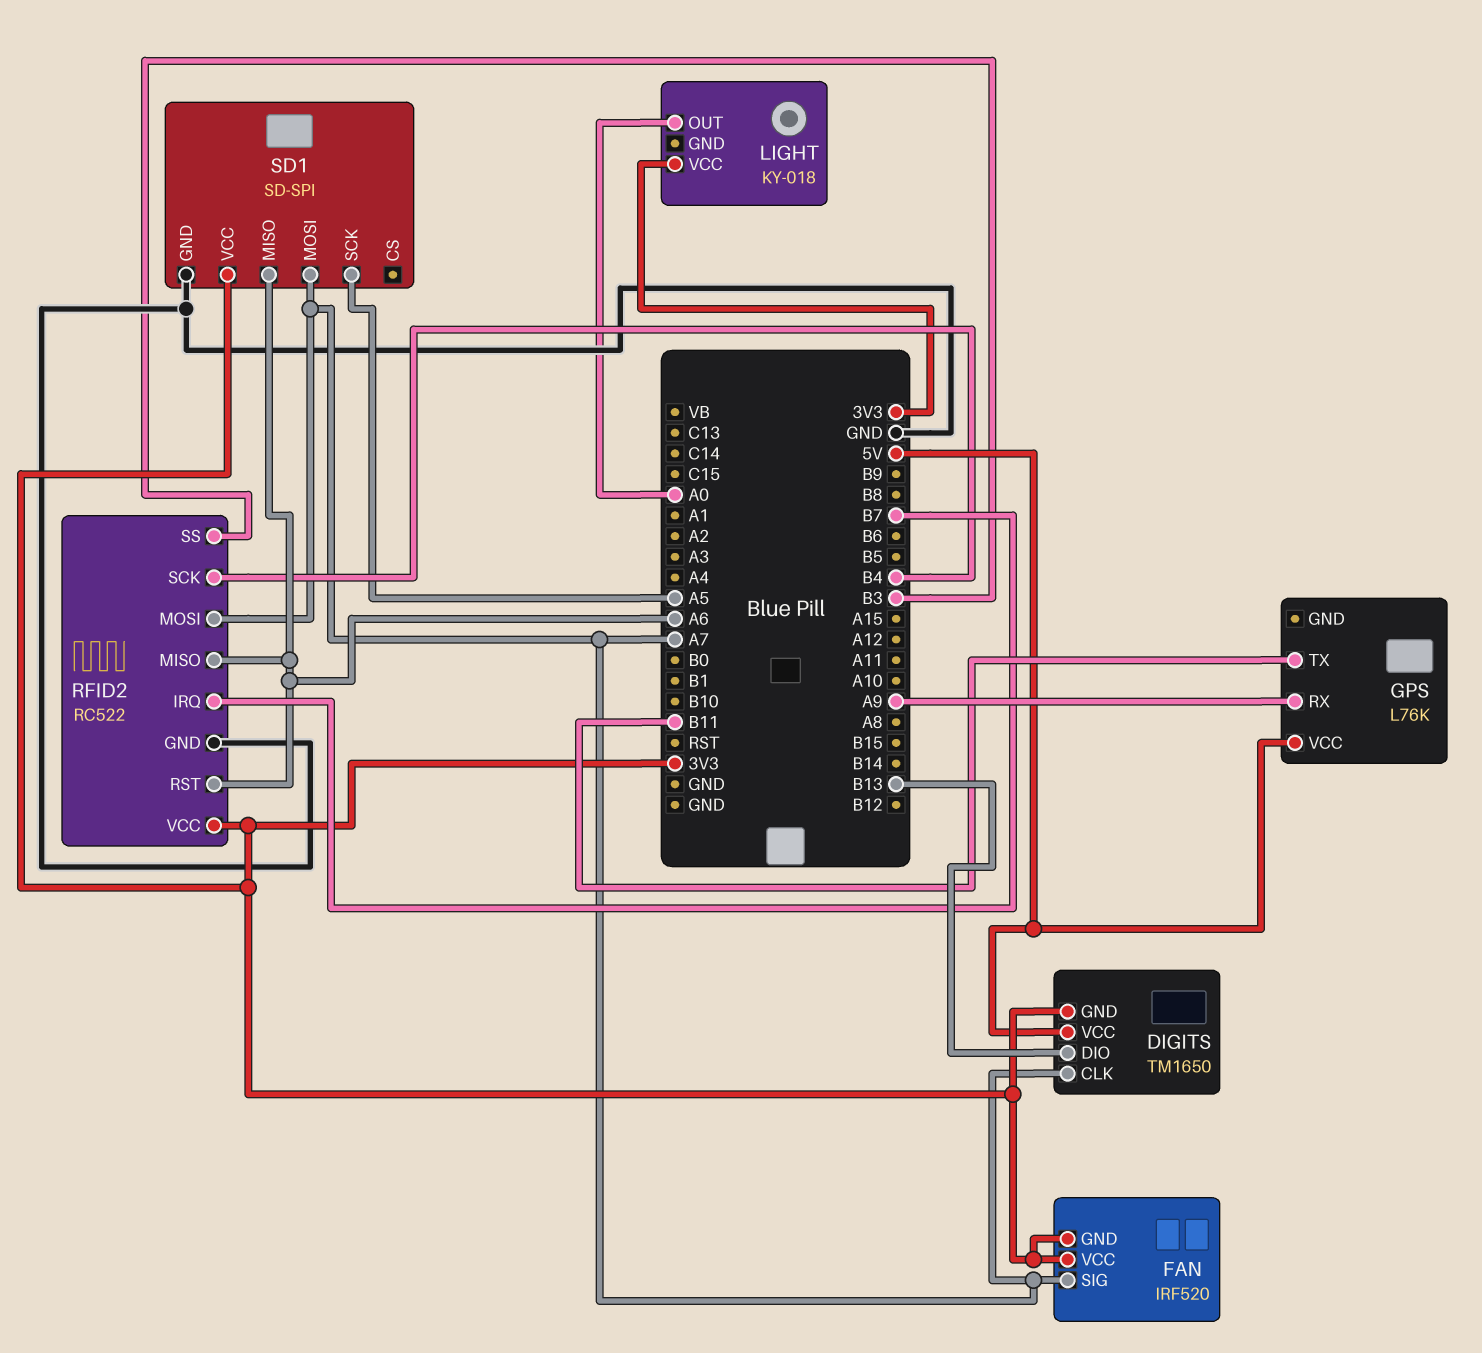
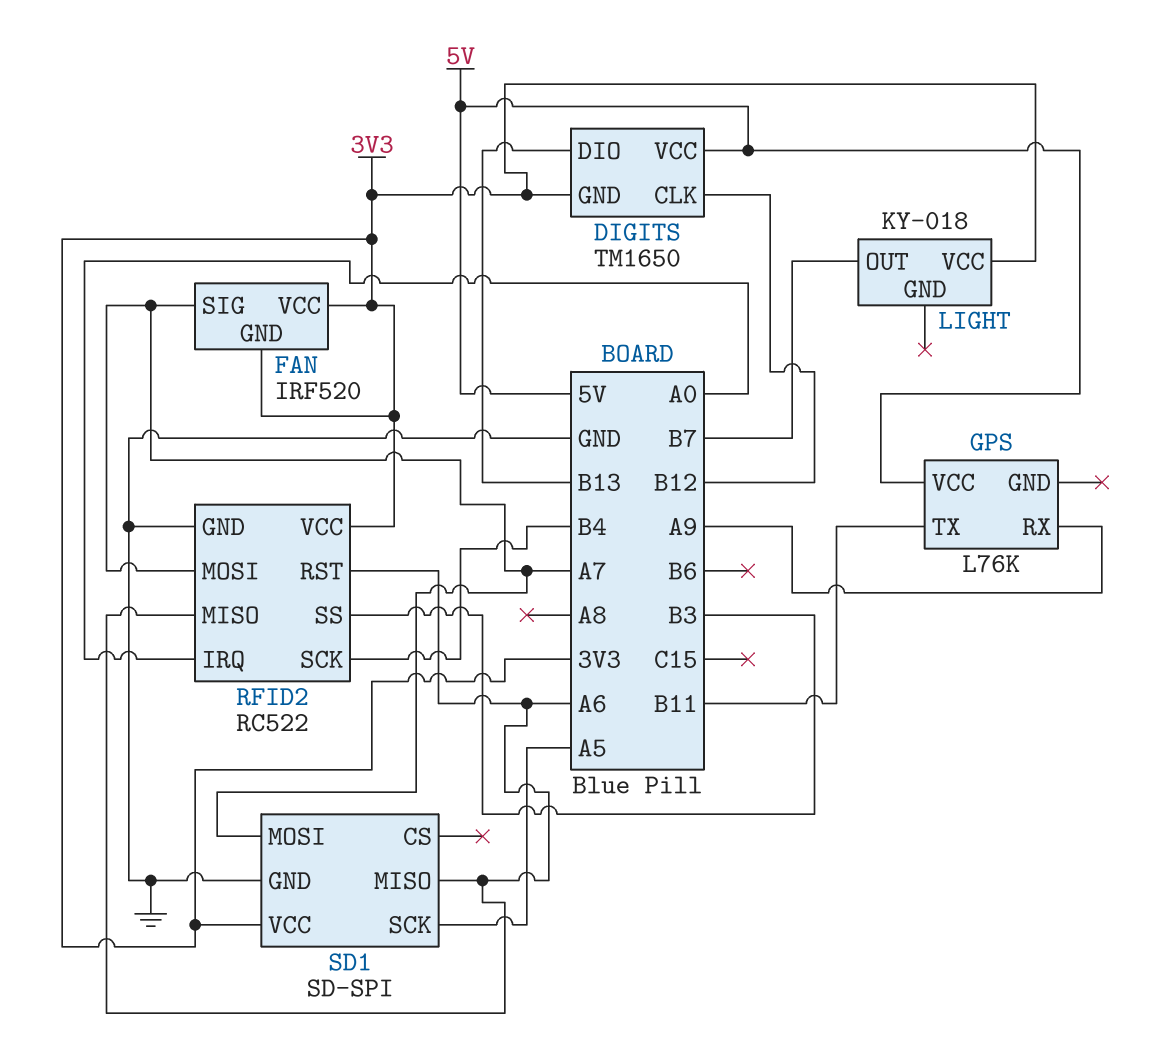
DIGITS pin CLK: A7 -> B12
LIGHT pin OUT: A0 -> B7
RFID2 pin IRQ: B7 -> A0

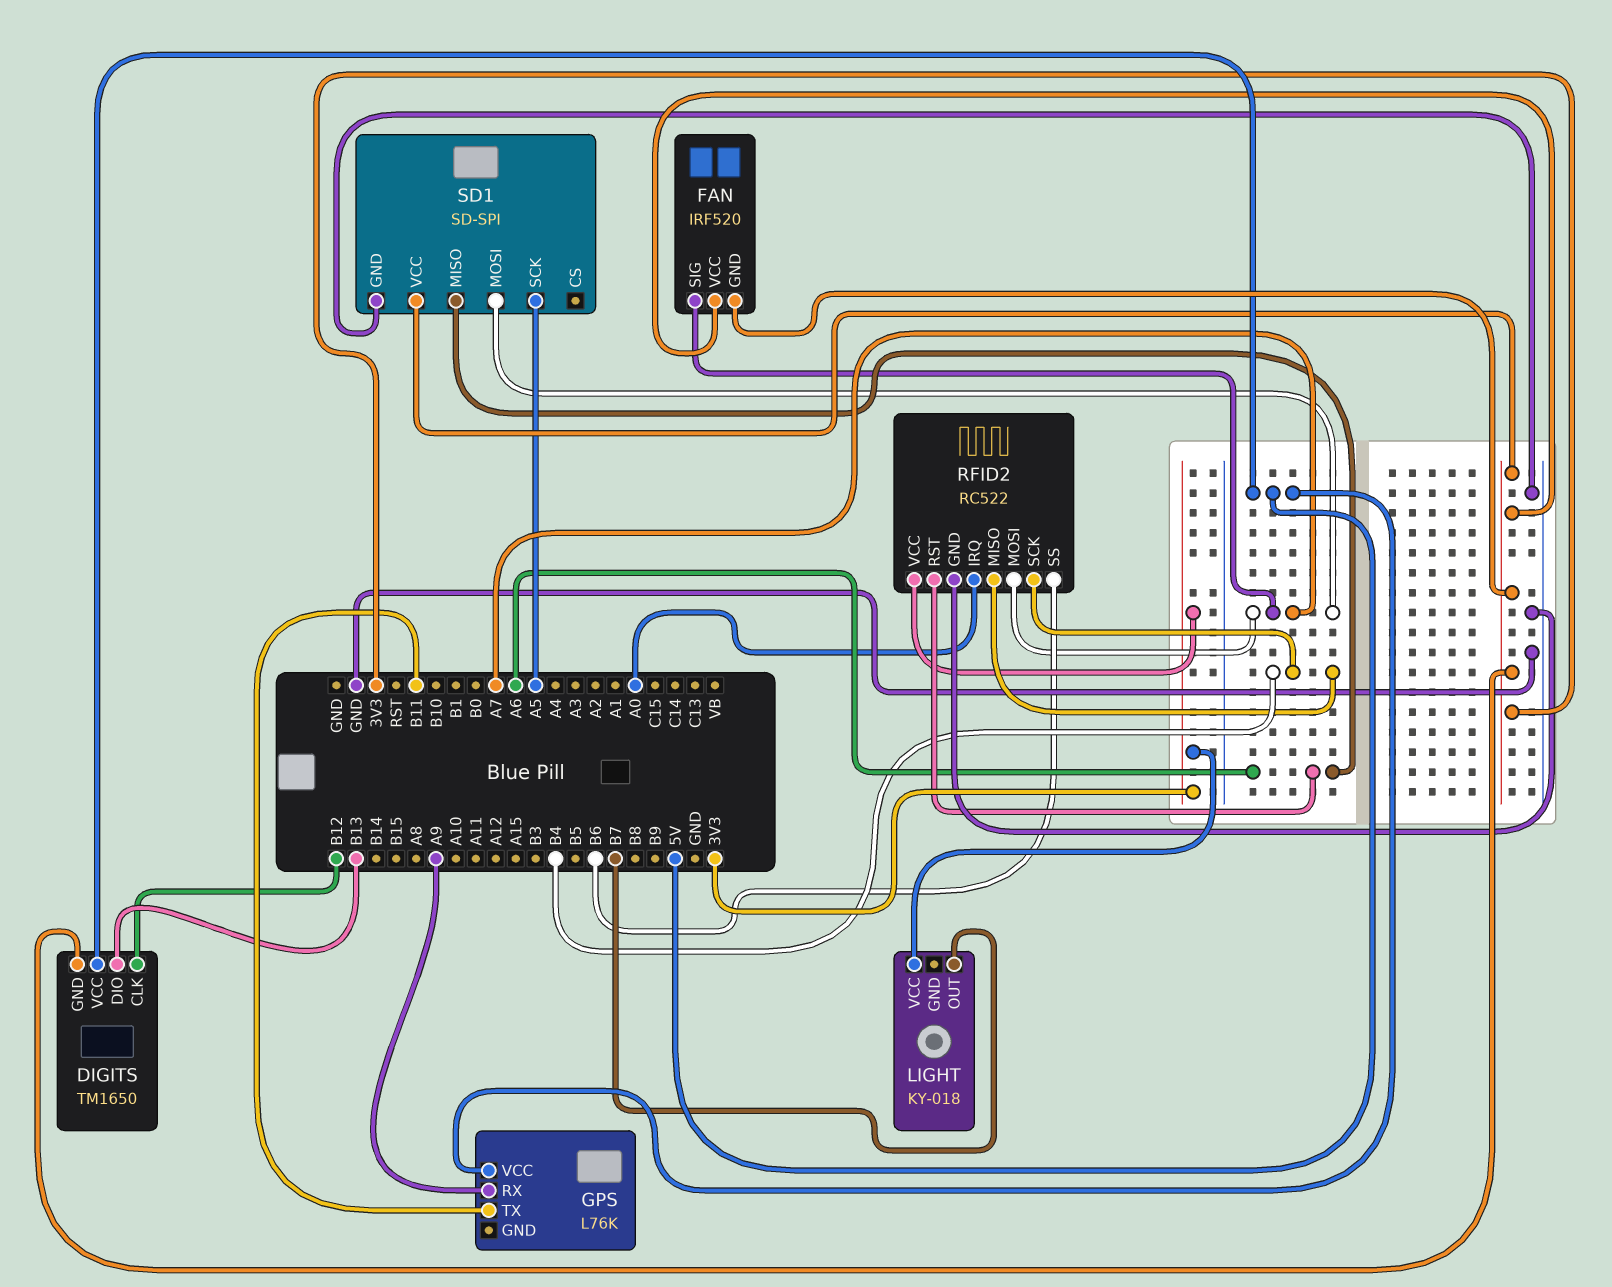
RFID2 pin MISO: A6 -> B4
RFID2 pin SS: B3 -> B6

